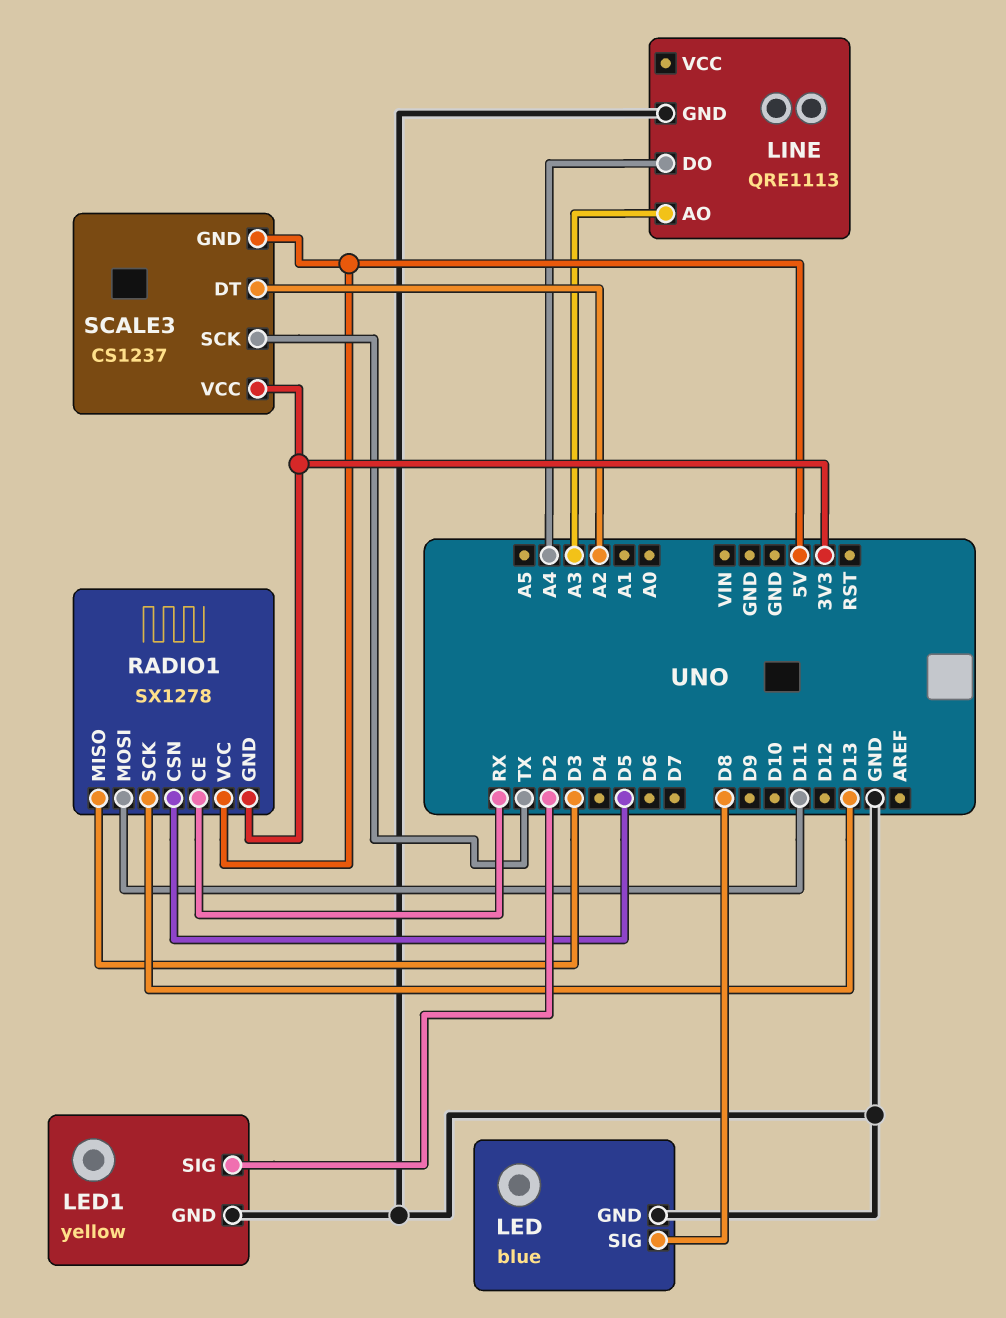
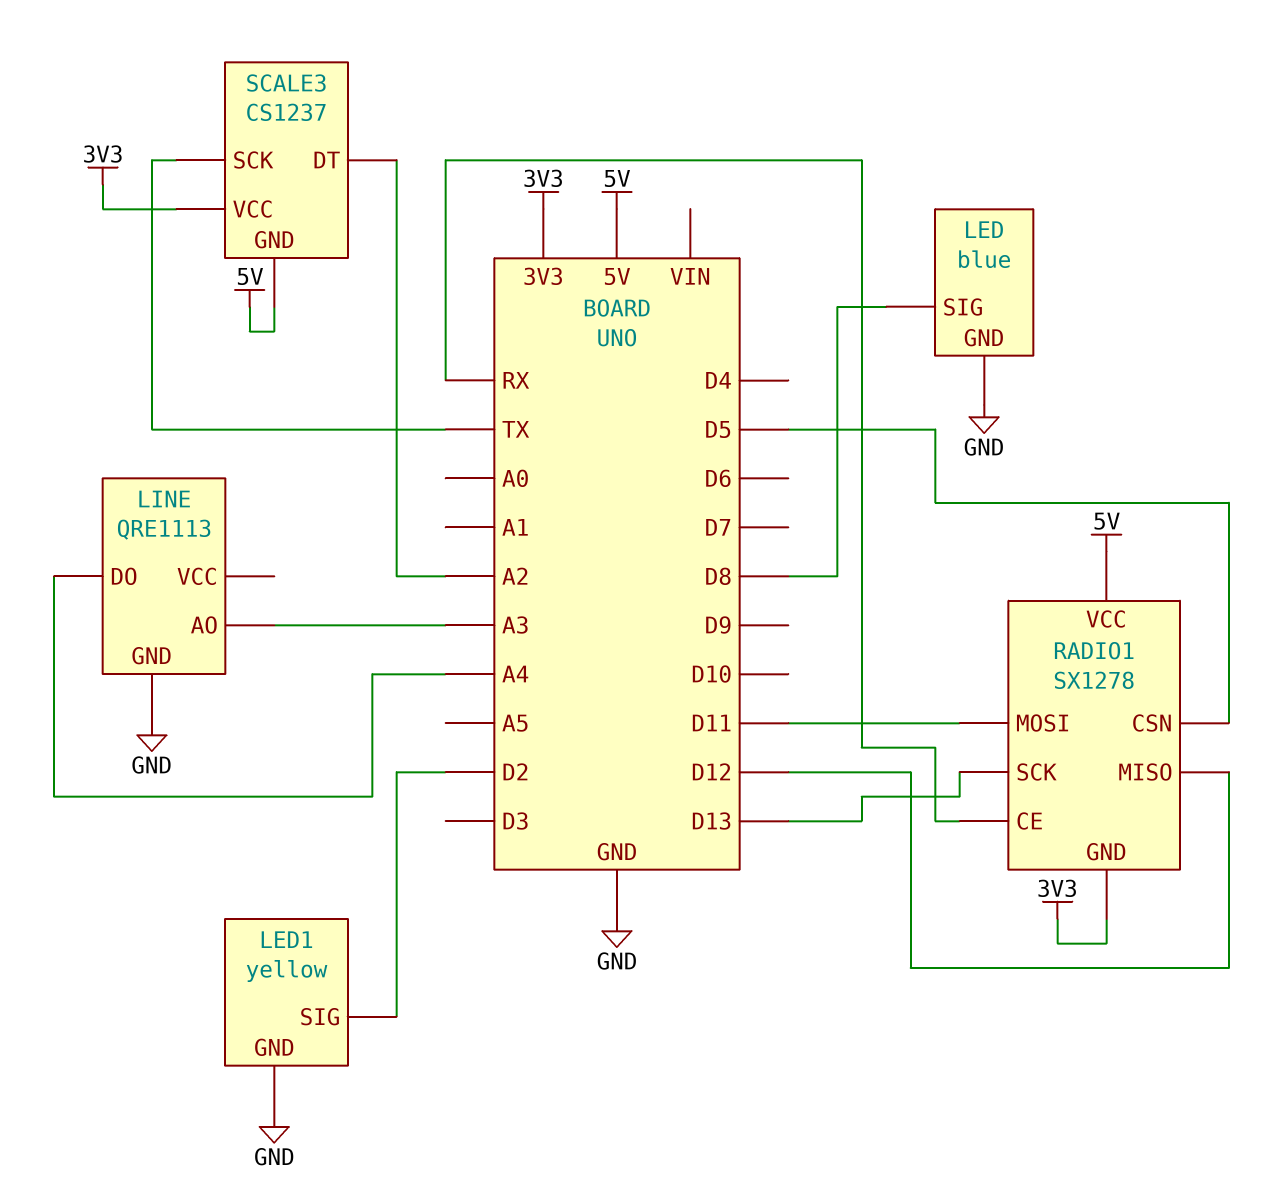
RADIO1 pin MISO: D3 -> D12

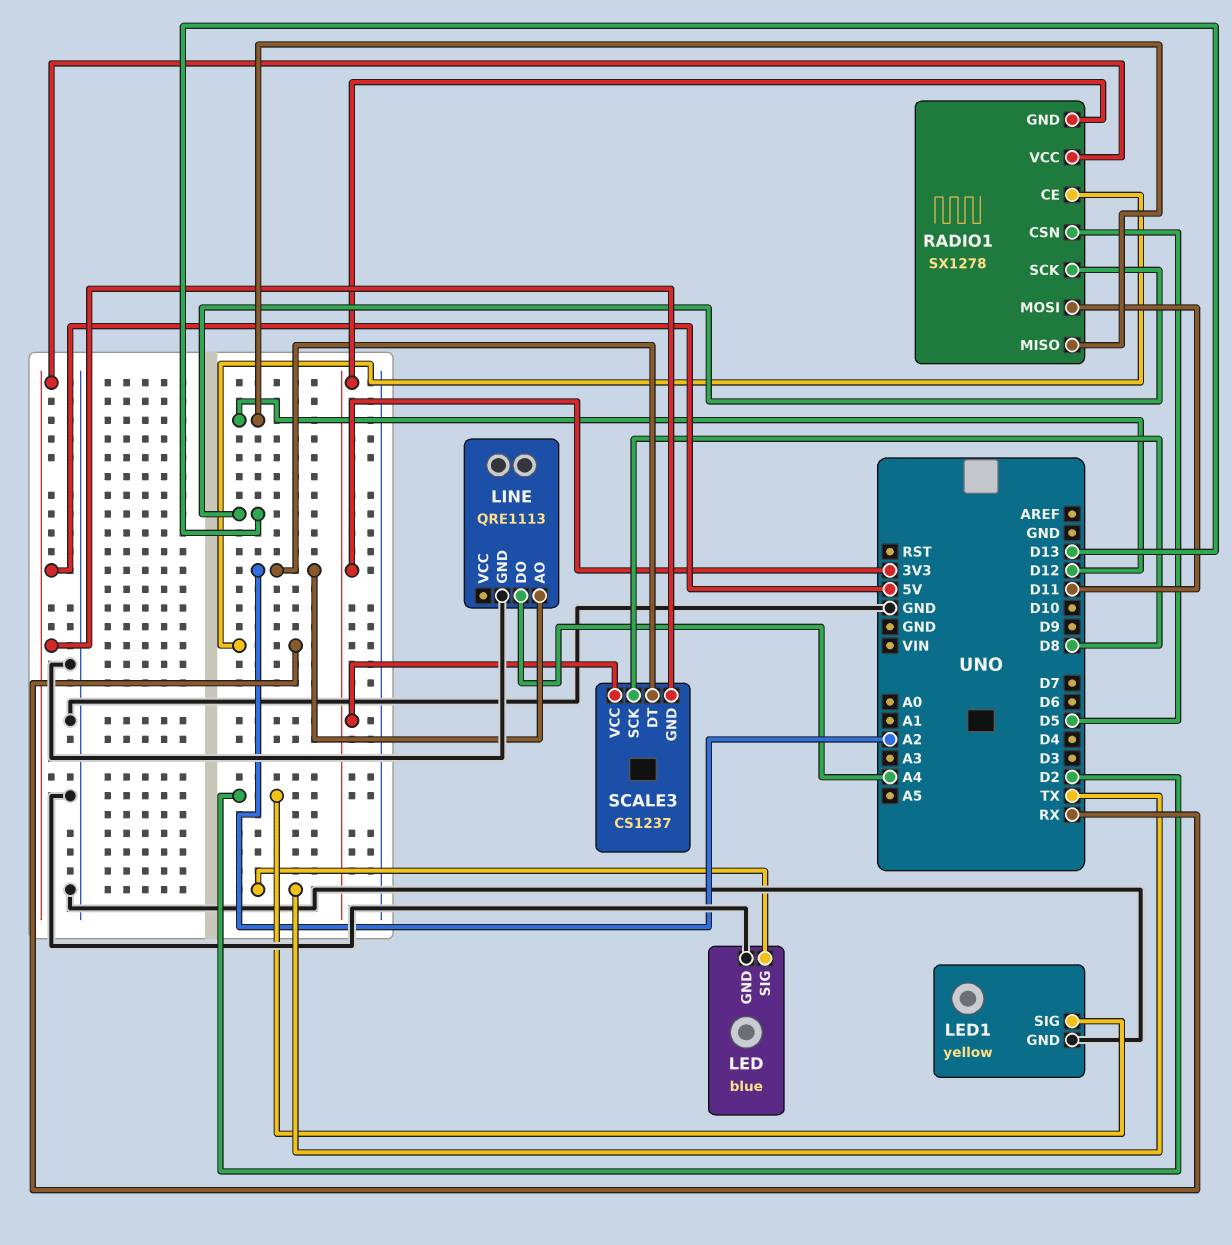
LED pin SIG: D8 -> TX
LINE pin AO: A3 -> A2
SCALE3 pin SCK: TX -> D8

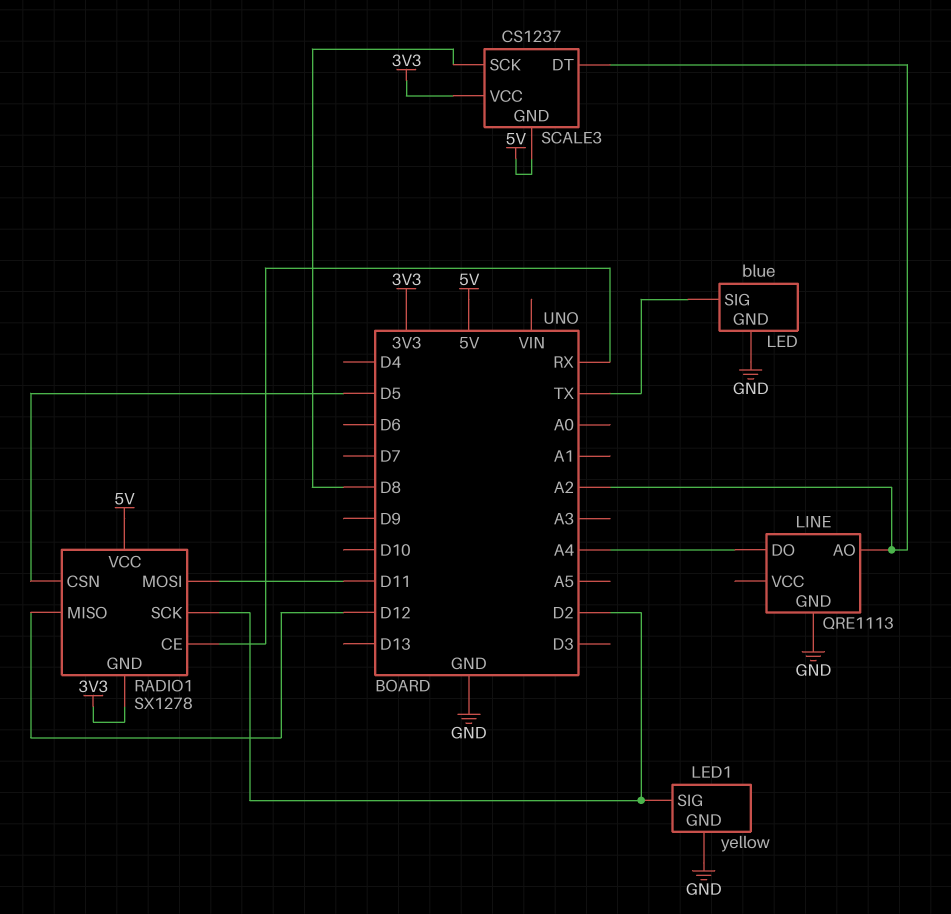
RADIO1 pin SCK: D13 -> D2

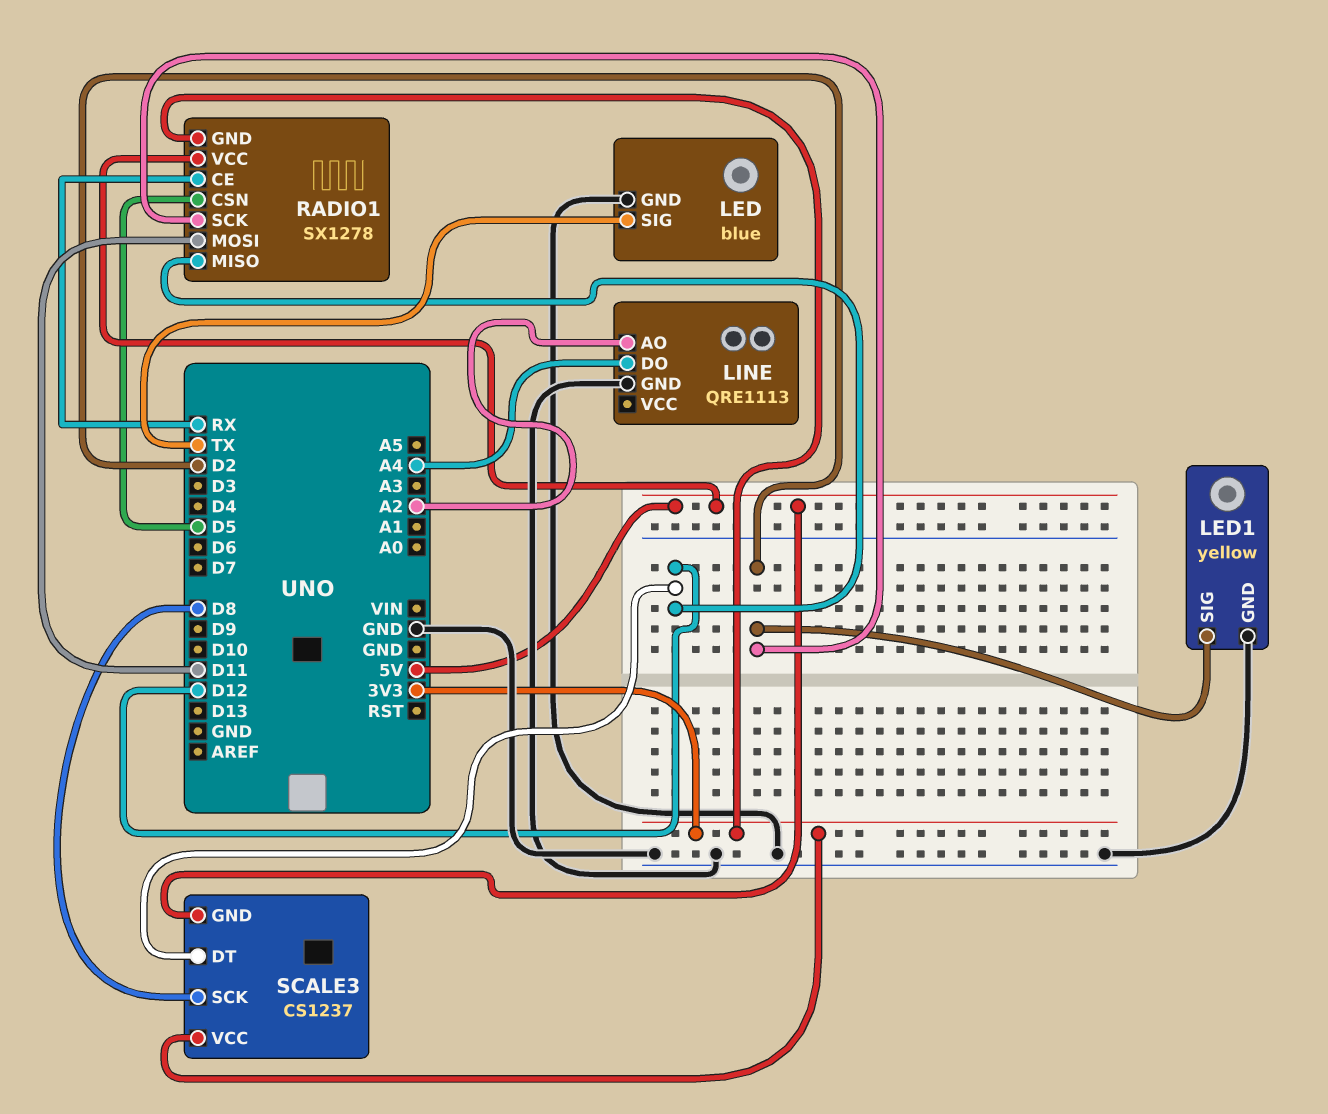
SCALE3 pin DT: A2 -> D12

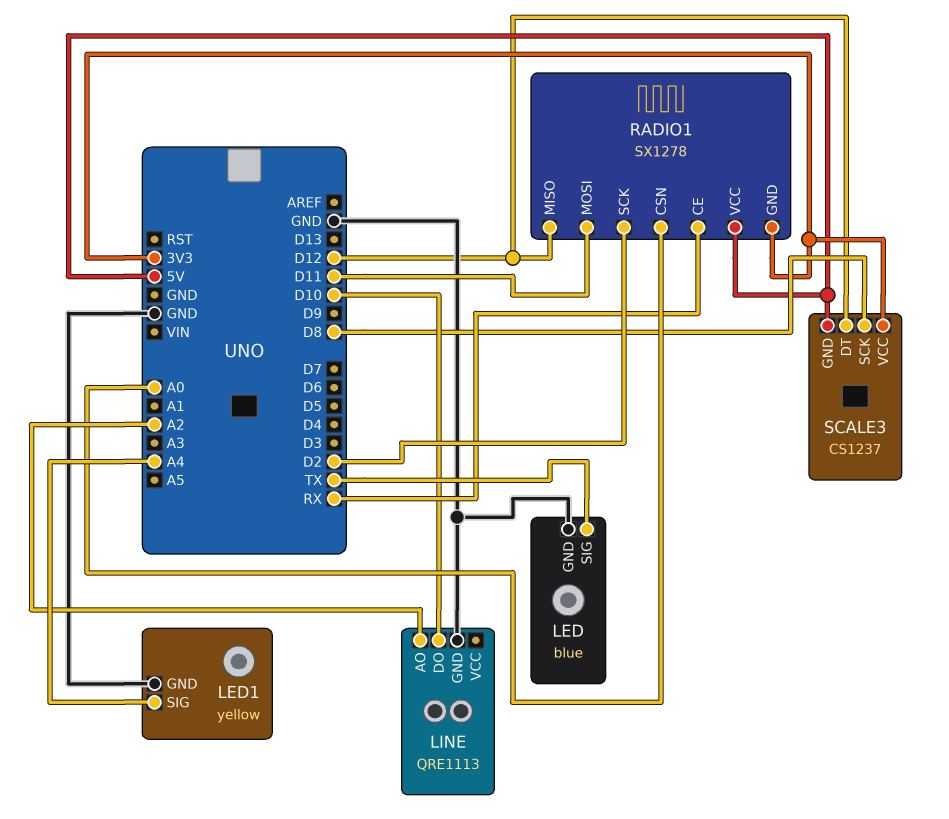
LED1 pin SIG: D2 -> A4
LINE pin DO: A4 -> D10
RADIO1 pin CSN: D5 -> A0

